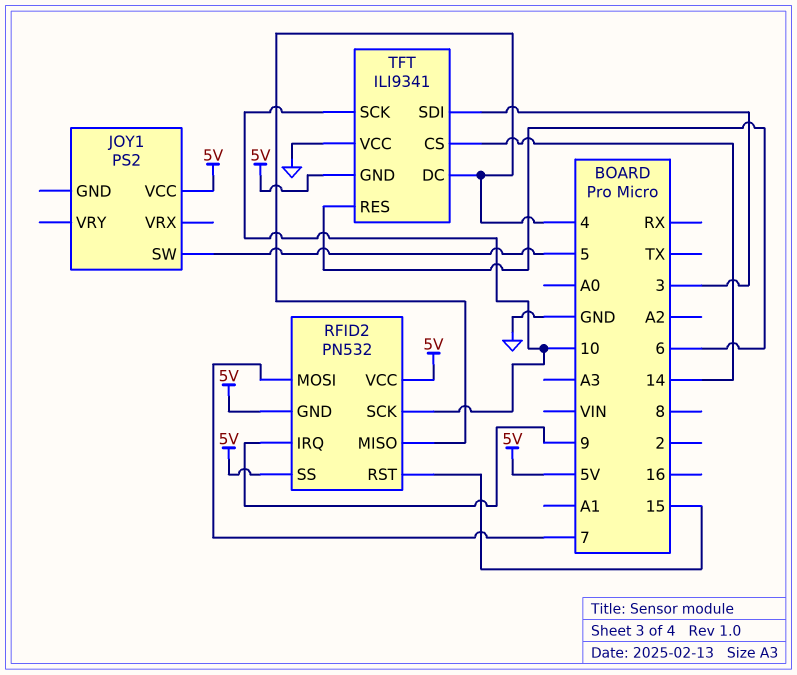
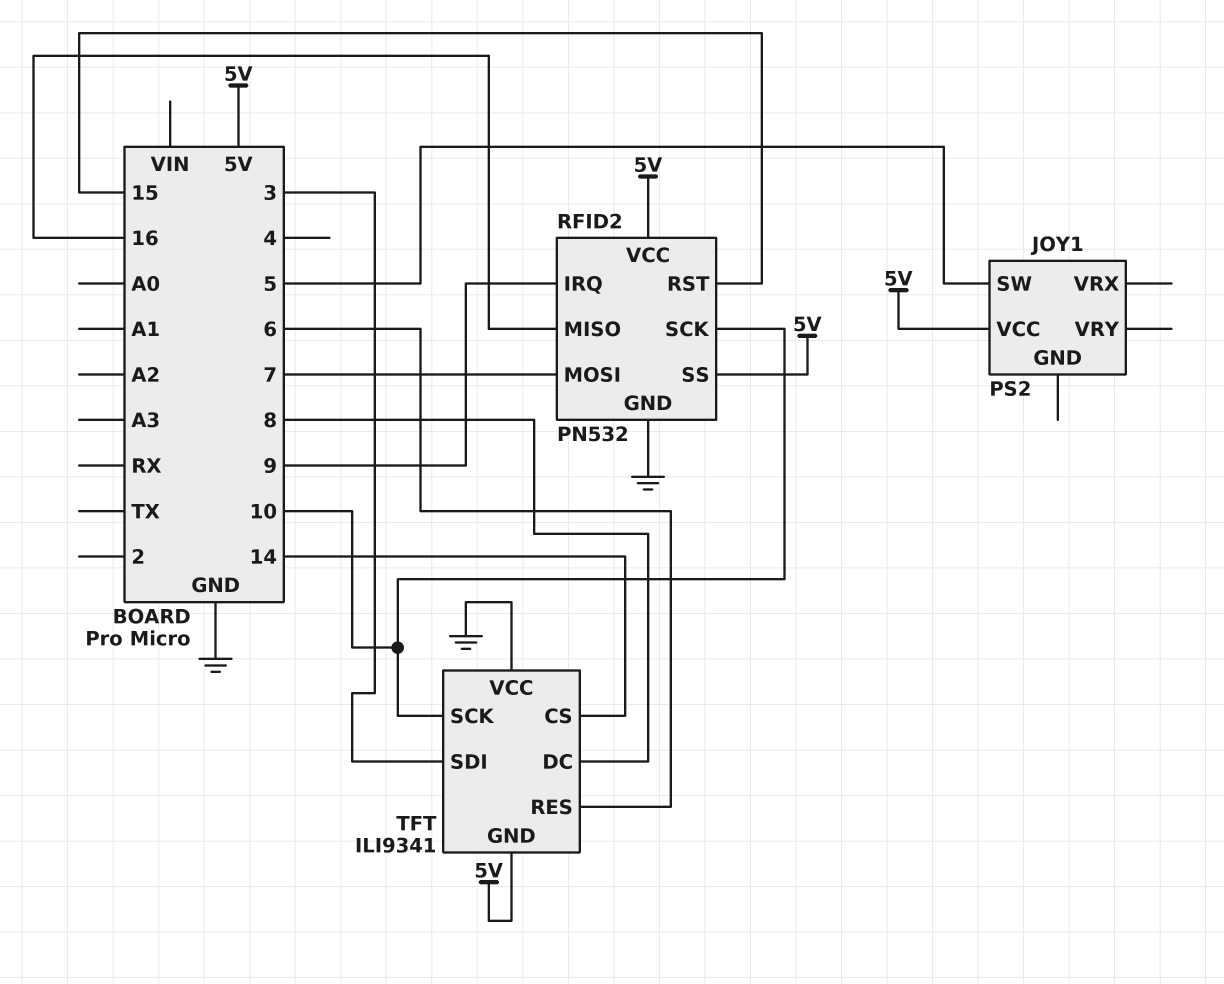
RFID2 pin GND: 5V -> GND
RFID2 pin MISO: 4 -> 16
TFT pin DC: 4 -> 8

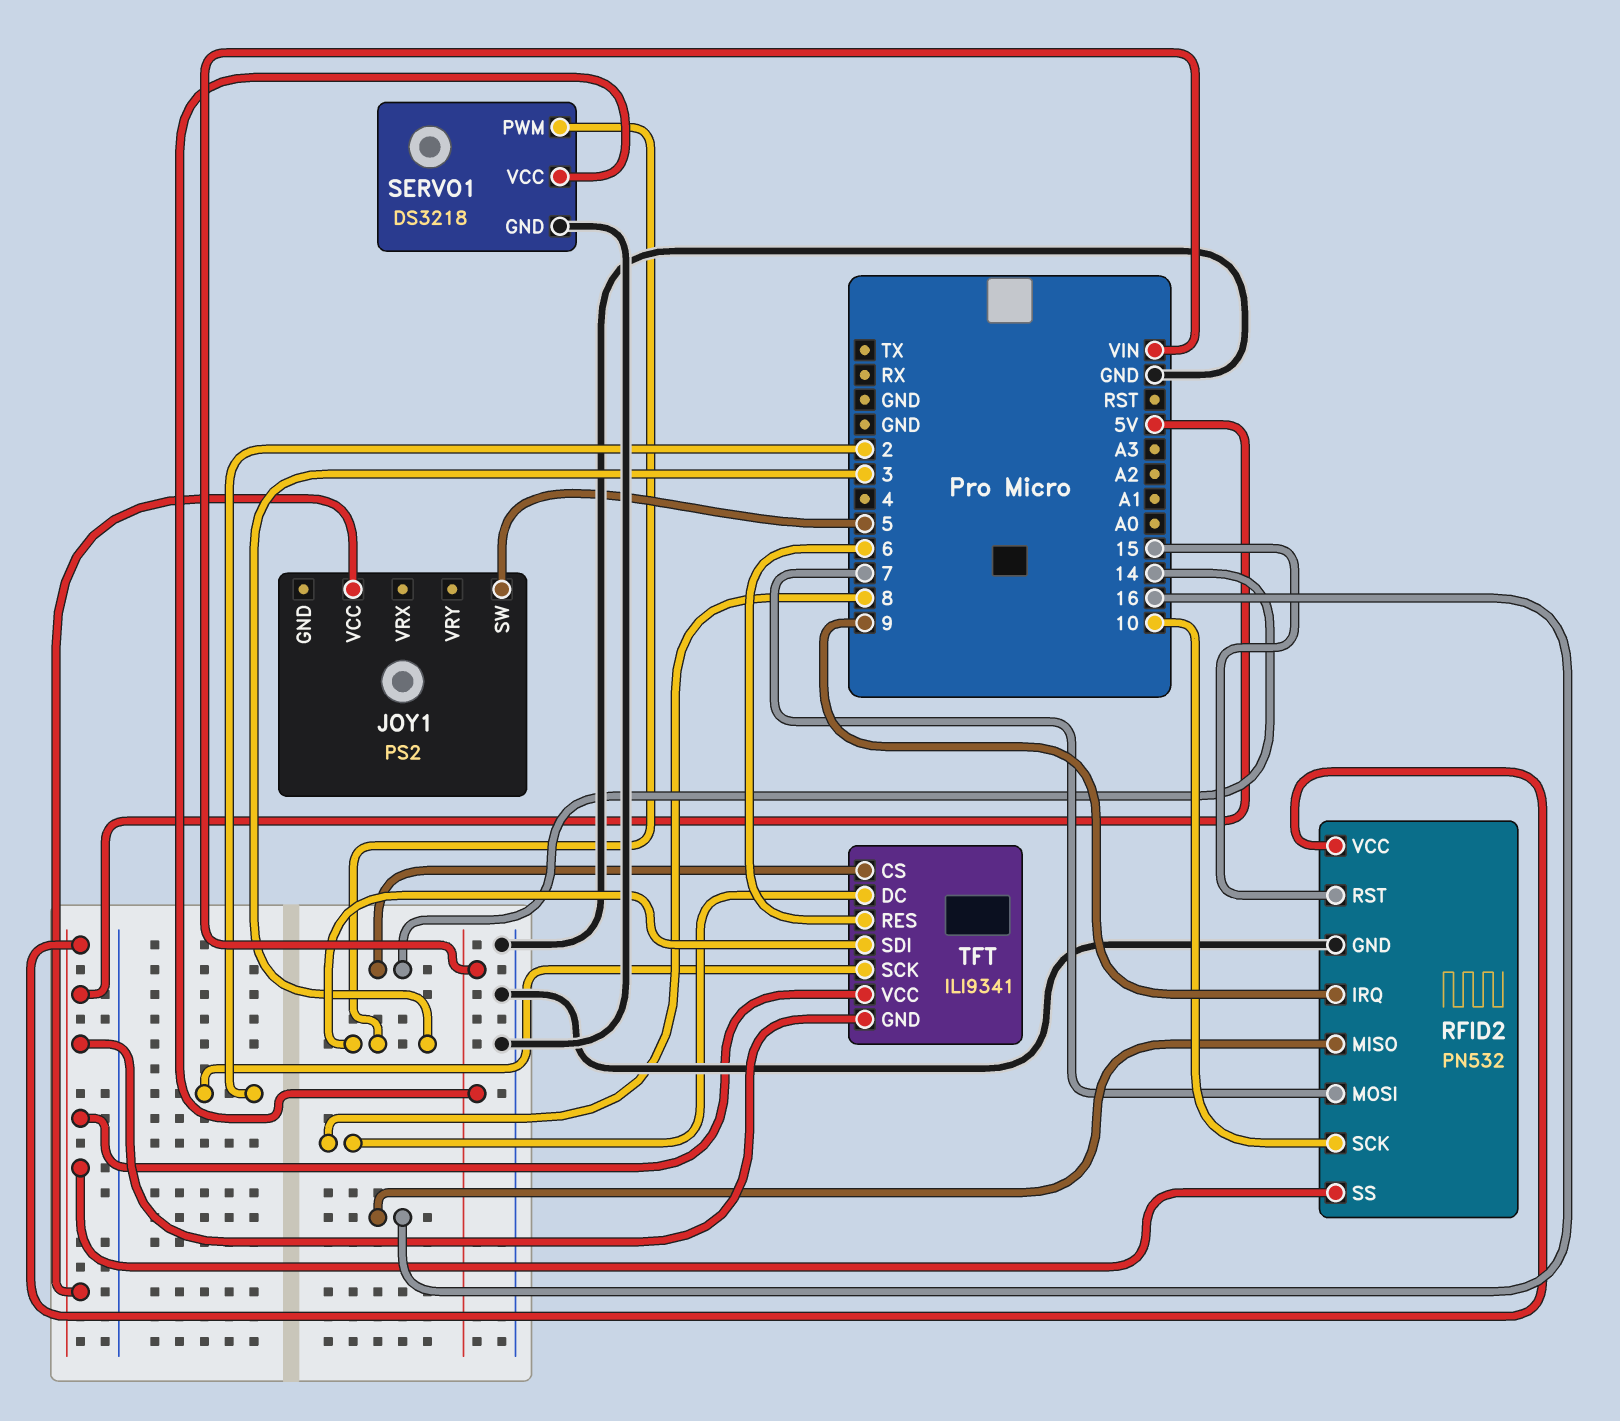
SERVO1: none -> DS3218
SERVO1 pin GND: none -> GND
SERVO1 pin PWM: none -> 3
SERVO1 pin VCC: none -> VIN
TFT pin SCK: 10 -> 2
TFT pin VCC: GND -> 5V

